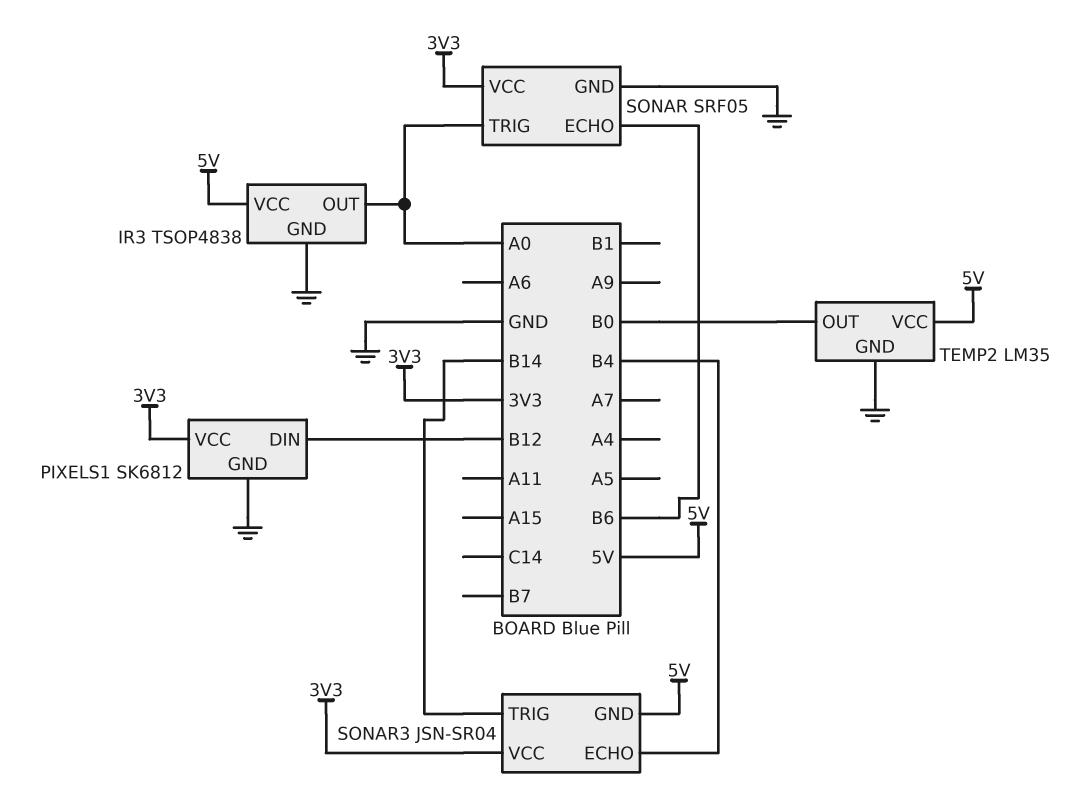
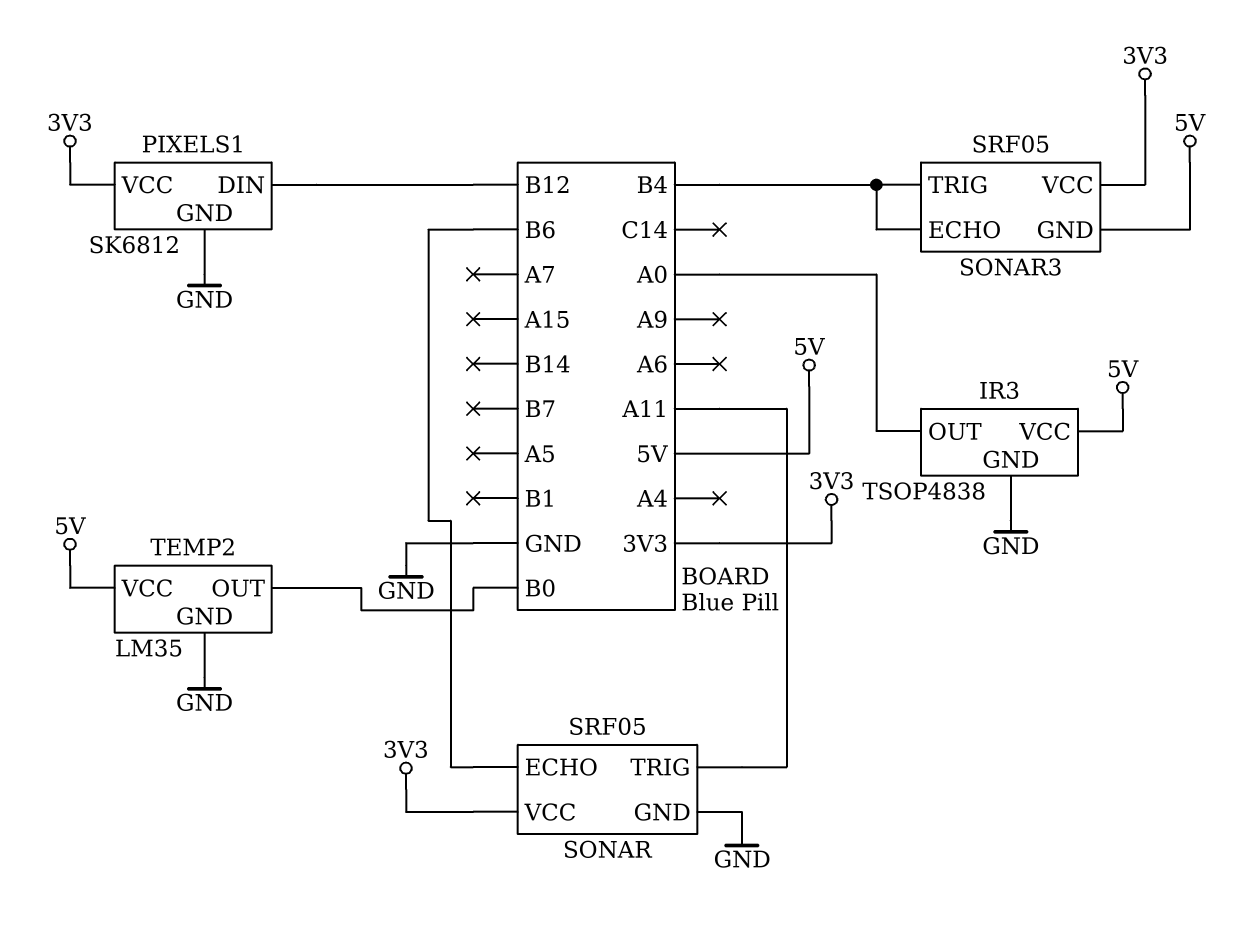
SONAR pin TRIG: A0 -> A11
SONAR3: JSN-SR04 -> SRF05
SONAR3 pin TRIG: B14 -> B4

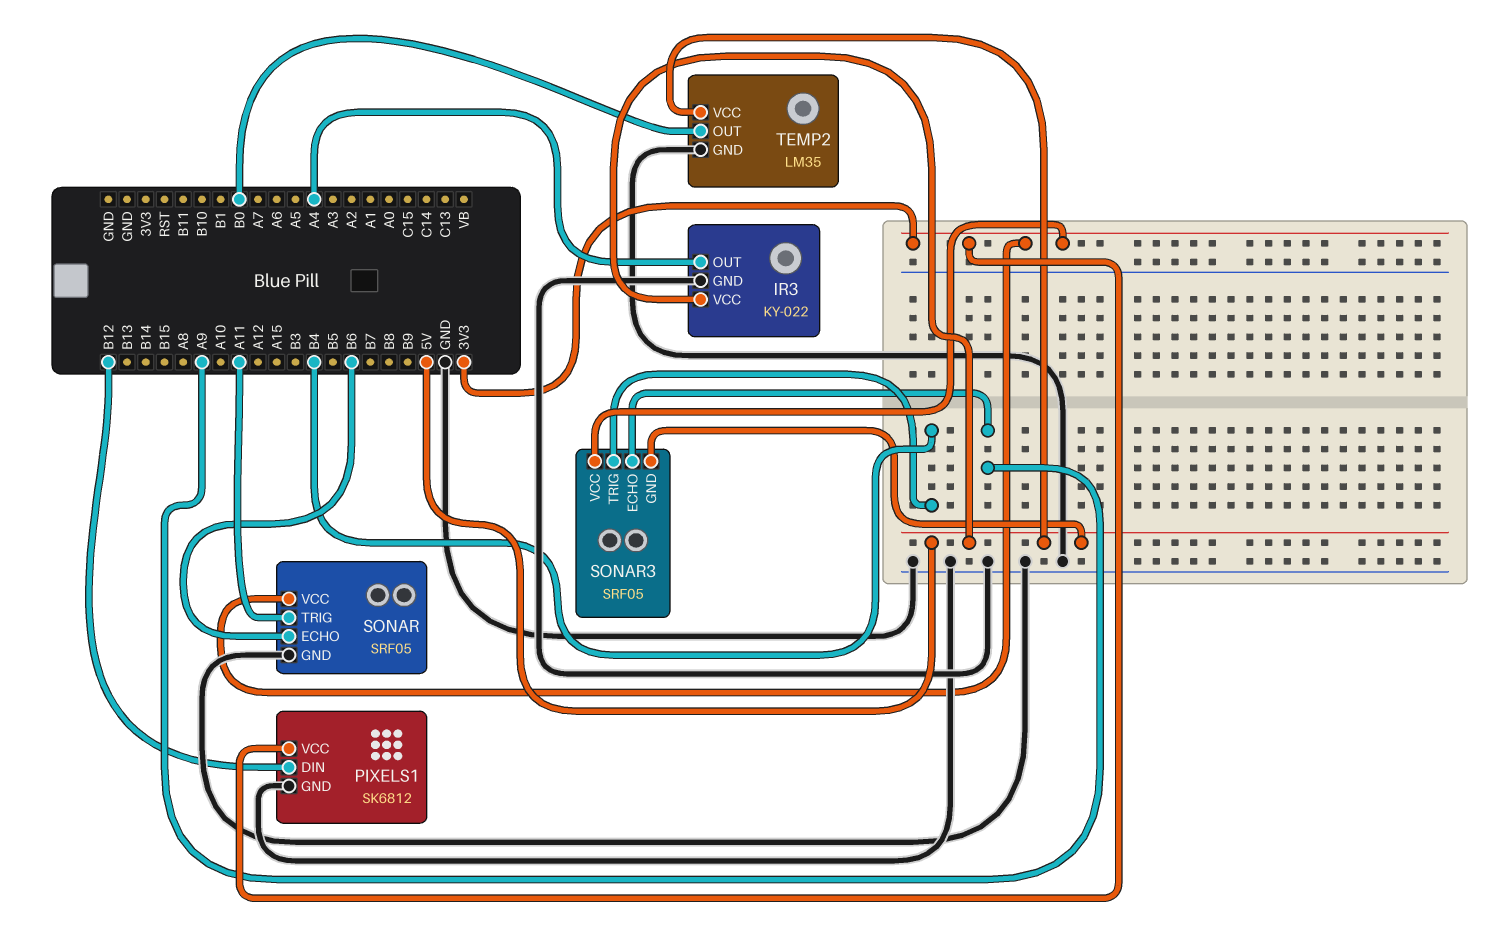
IR3: TSOP4838 -> KY-022
IR3 pin OUT: A0 -> A4
SONAR3 pin ECHO: B4 -> A9

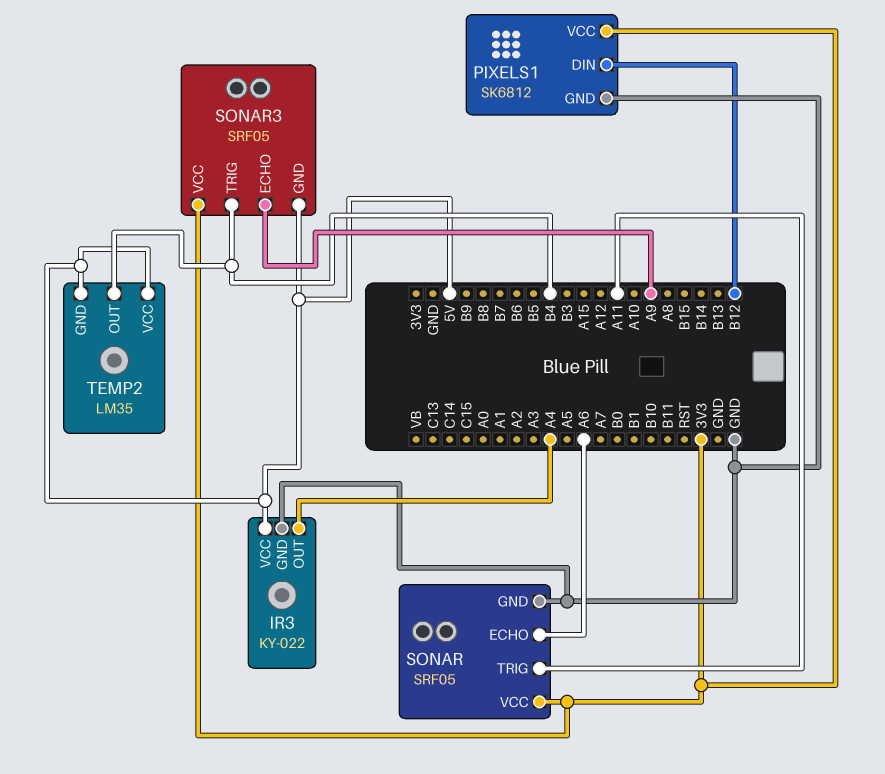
SONAR pin ECHO: B6 -> A6
TEMP2 pin GND: GND -> 5V
TEMP2 pin OUT: B0 -> B4

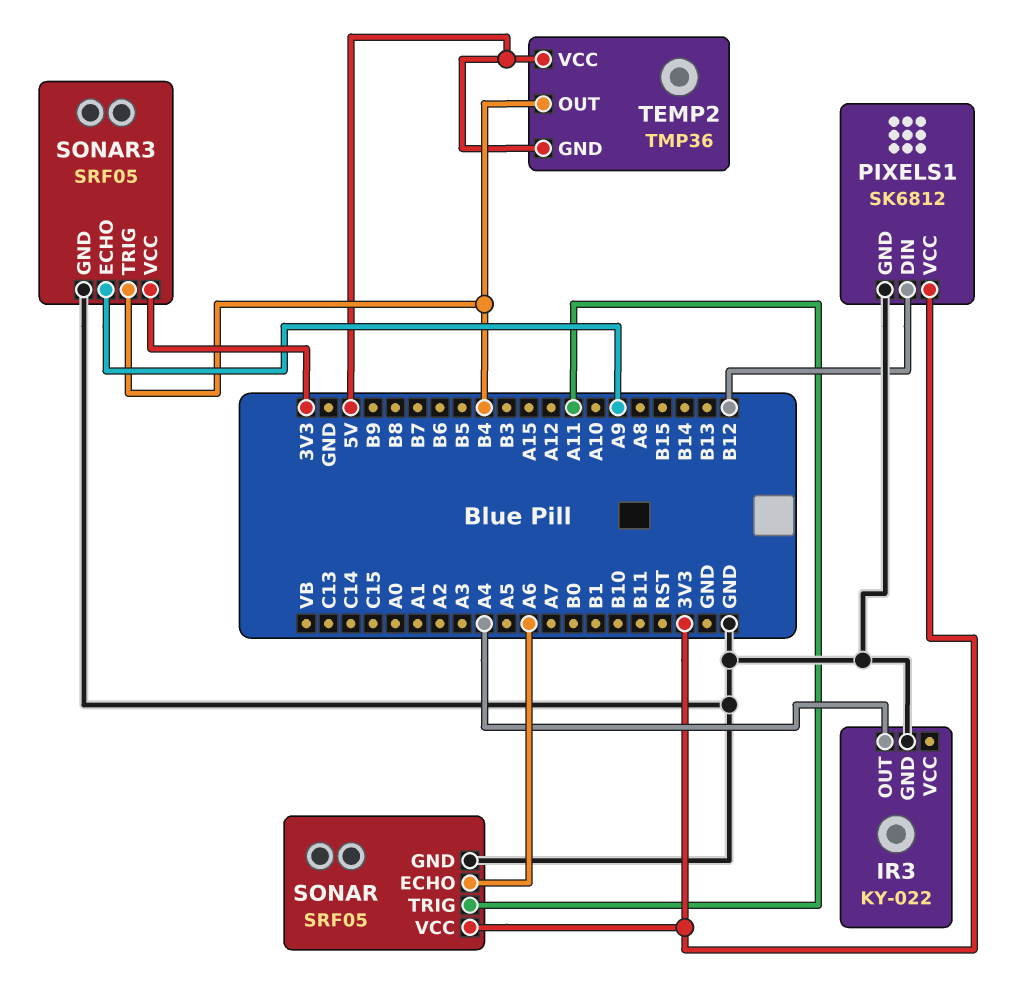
IR3 pin VCC: 5V -> none
SONAR3 pin GND: 5V -> GND
TEMP2: LM35 -> TMP36

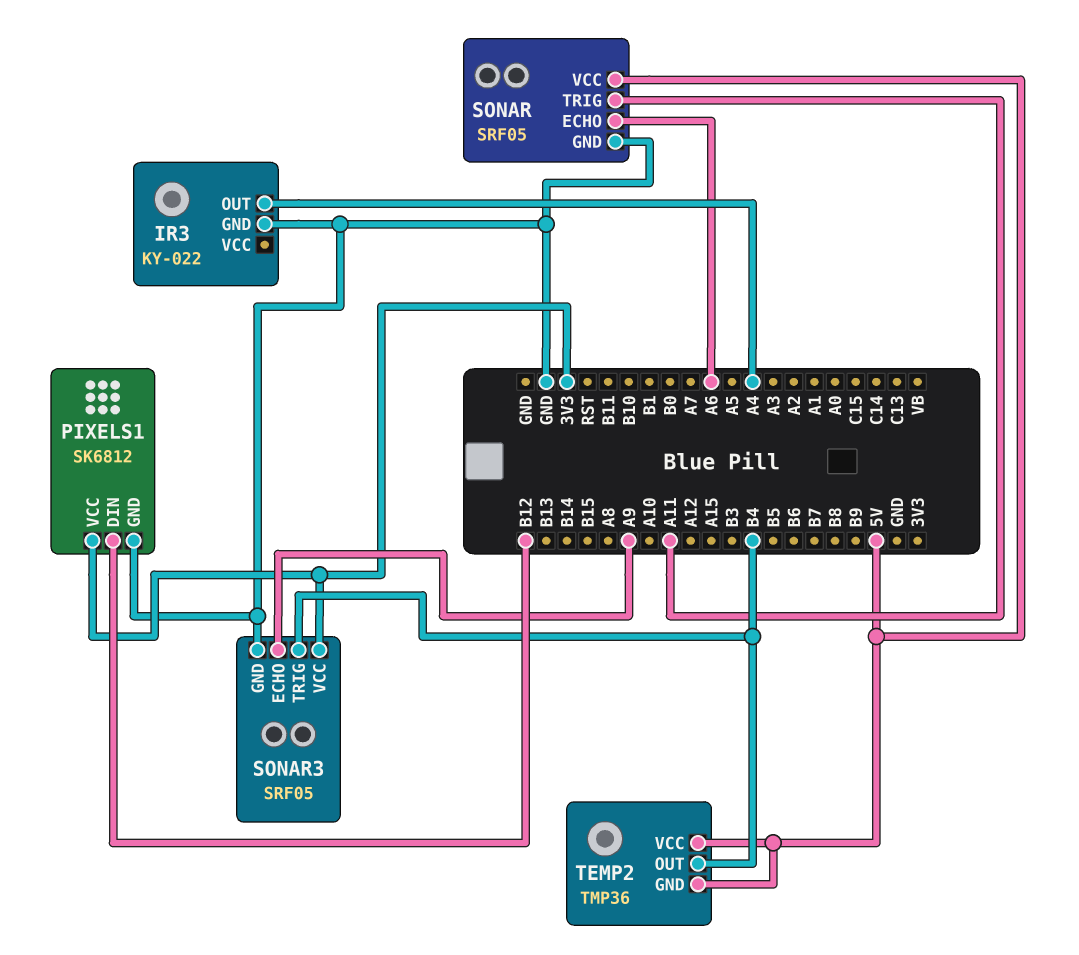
SONAR pin VCC: 3V3 -> 5V

